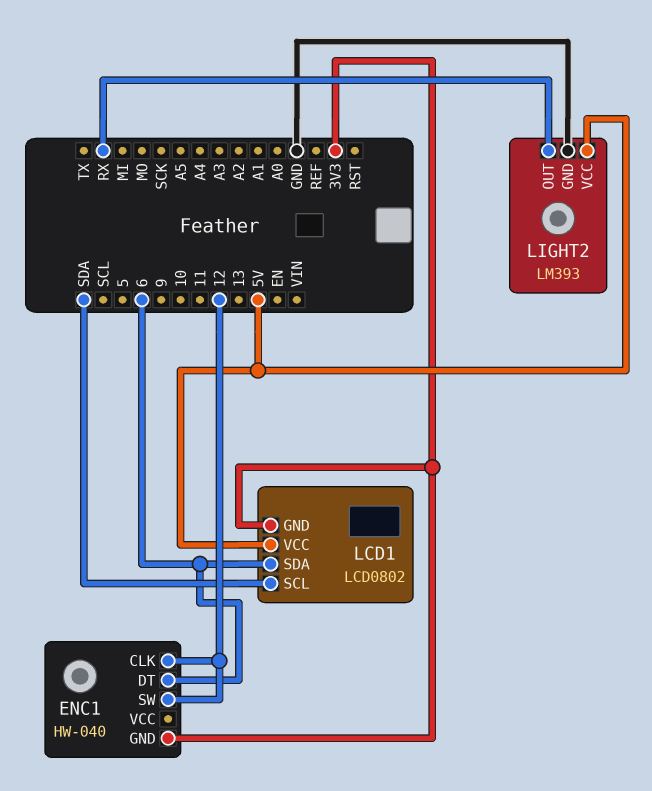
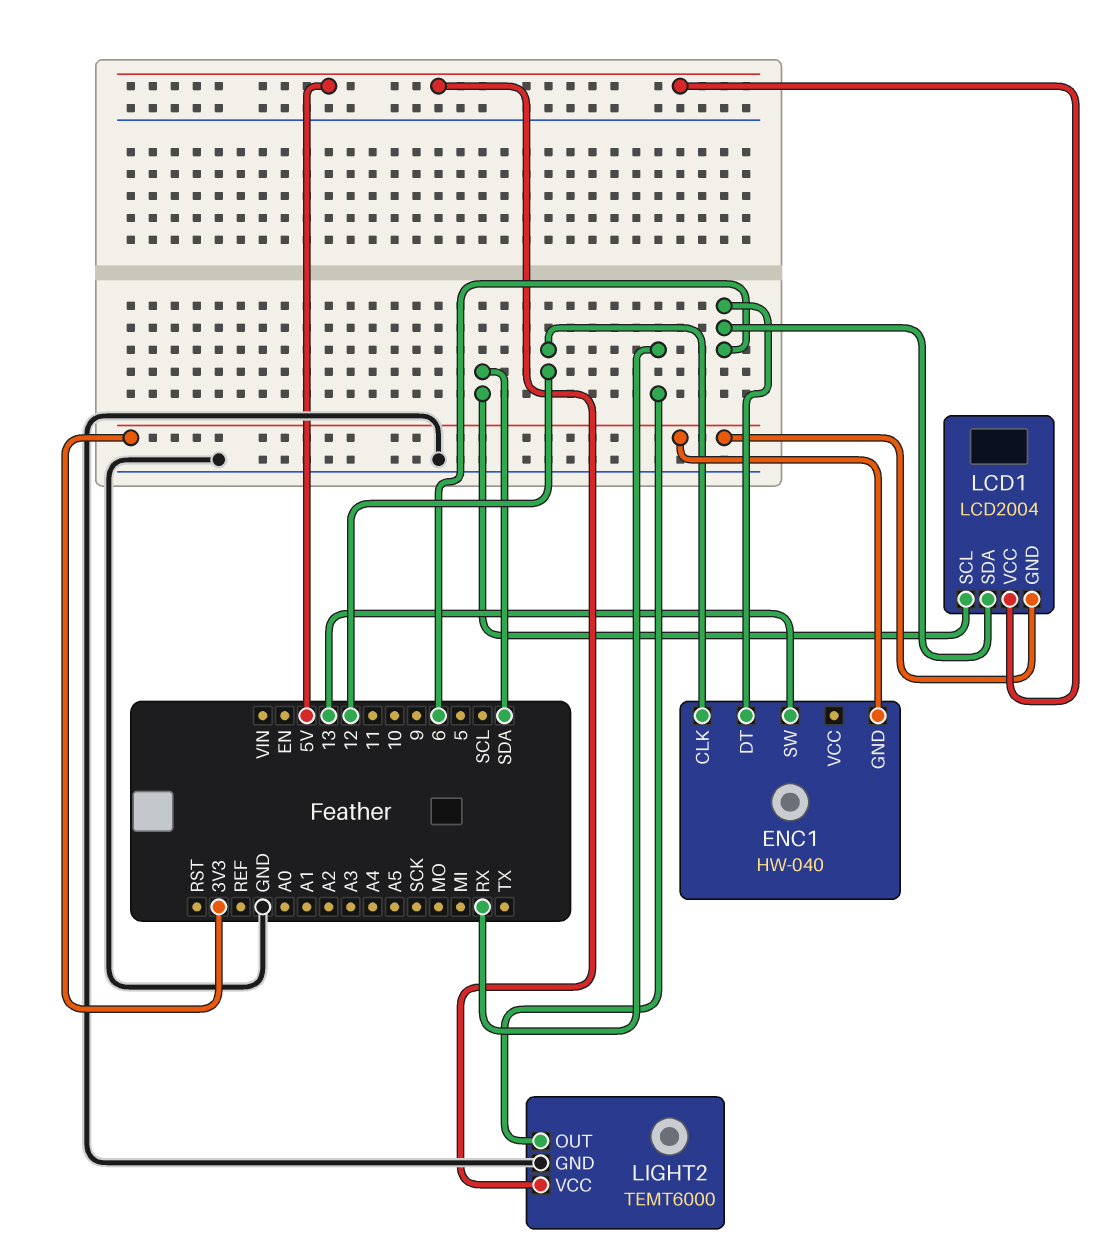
ENC1 pin SW: 12 -> 13
LCD1: LCD0802 -> LCD2004
LIGHT2: LM393 -> TEMT6000

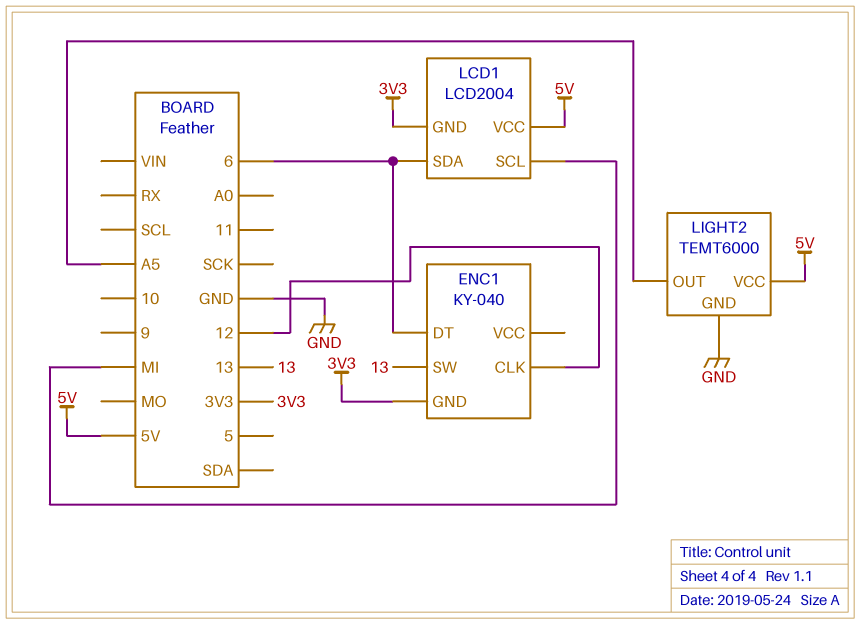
ENC1: HW-040 -> KY-040
LCD1 pin SCL: SDA -> MI
LIGHT2 pin OUT: RX -> A5

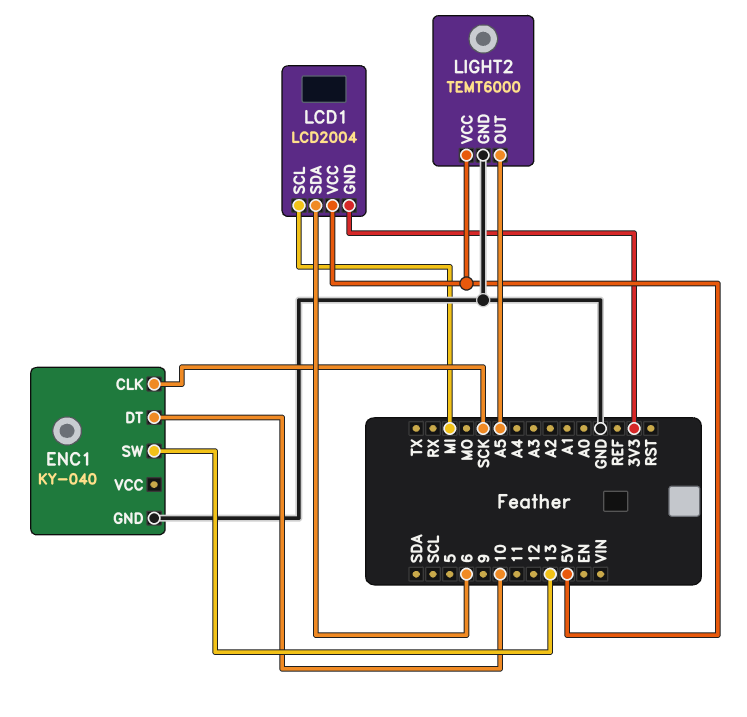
ENC1 pin CLK: 12 -> SCK
ENC1 pin DT: 6 -> 10
ENC1 pin GND: 3V3 -> GND

